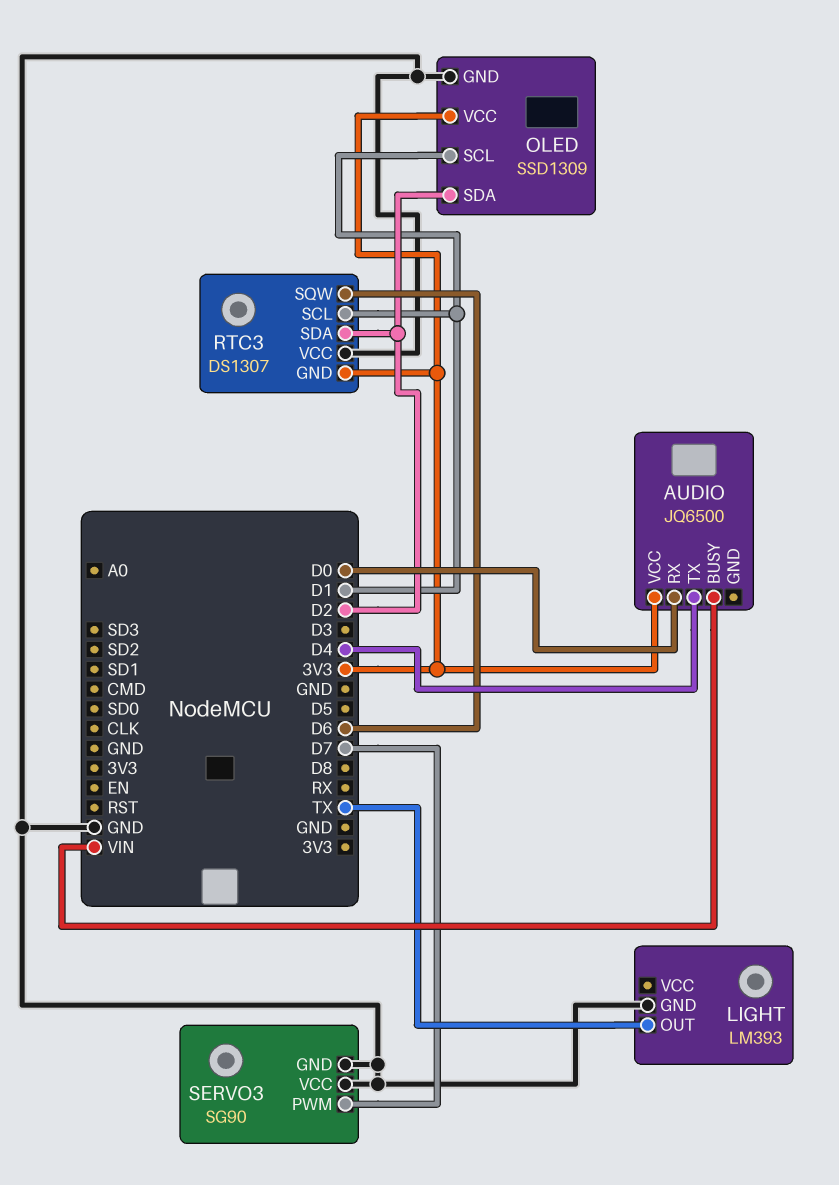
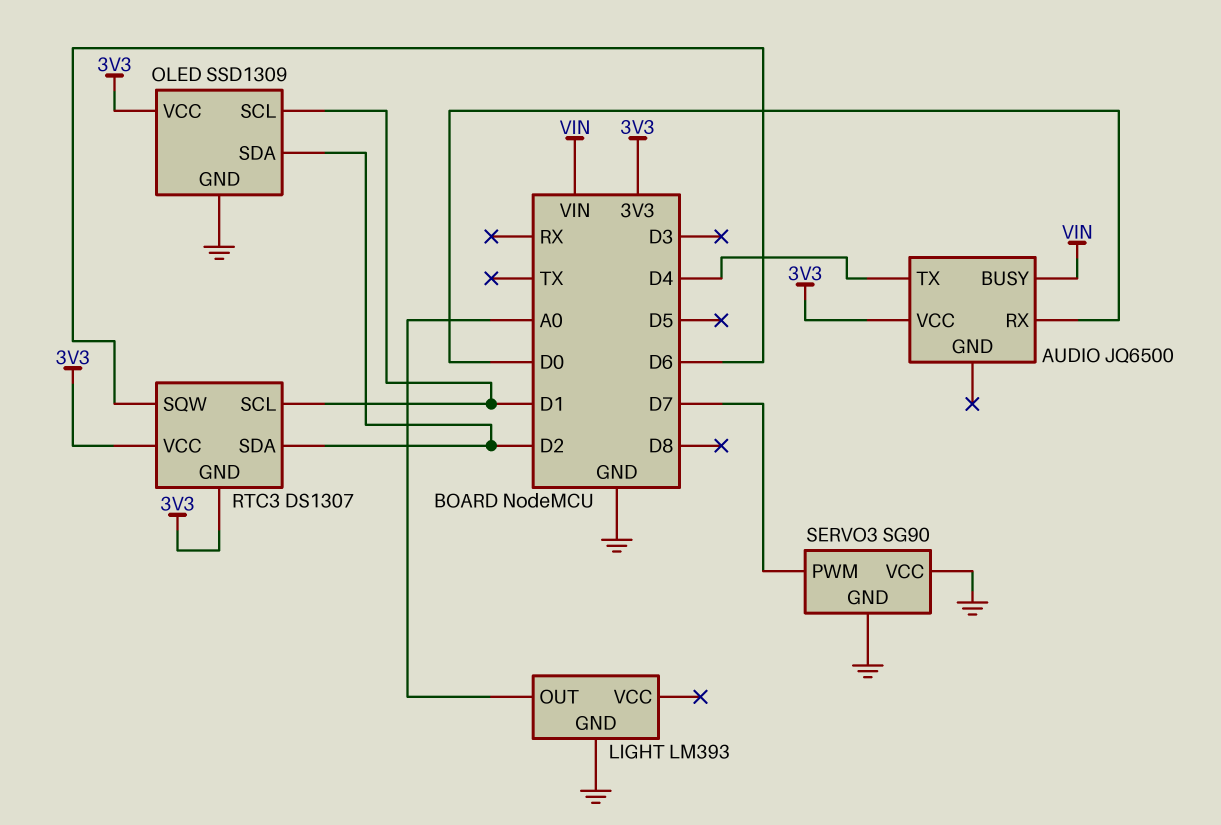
LIGHT pin OUT: TX -> A0
RTC3 pin VCC: GND -> 3V3

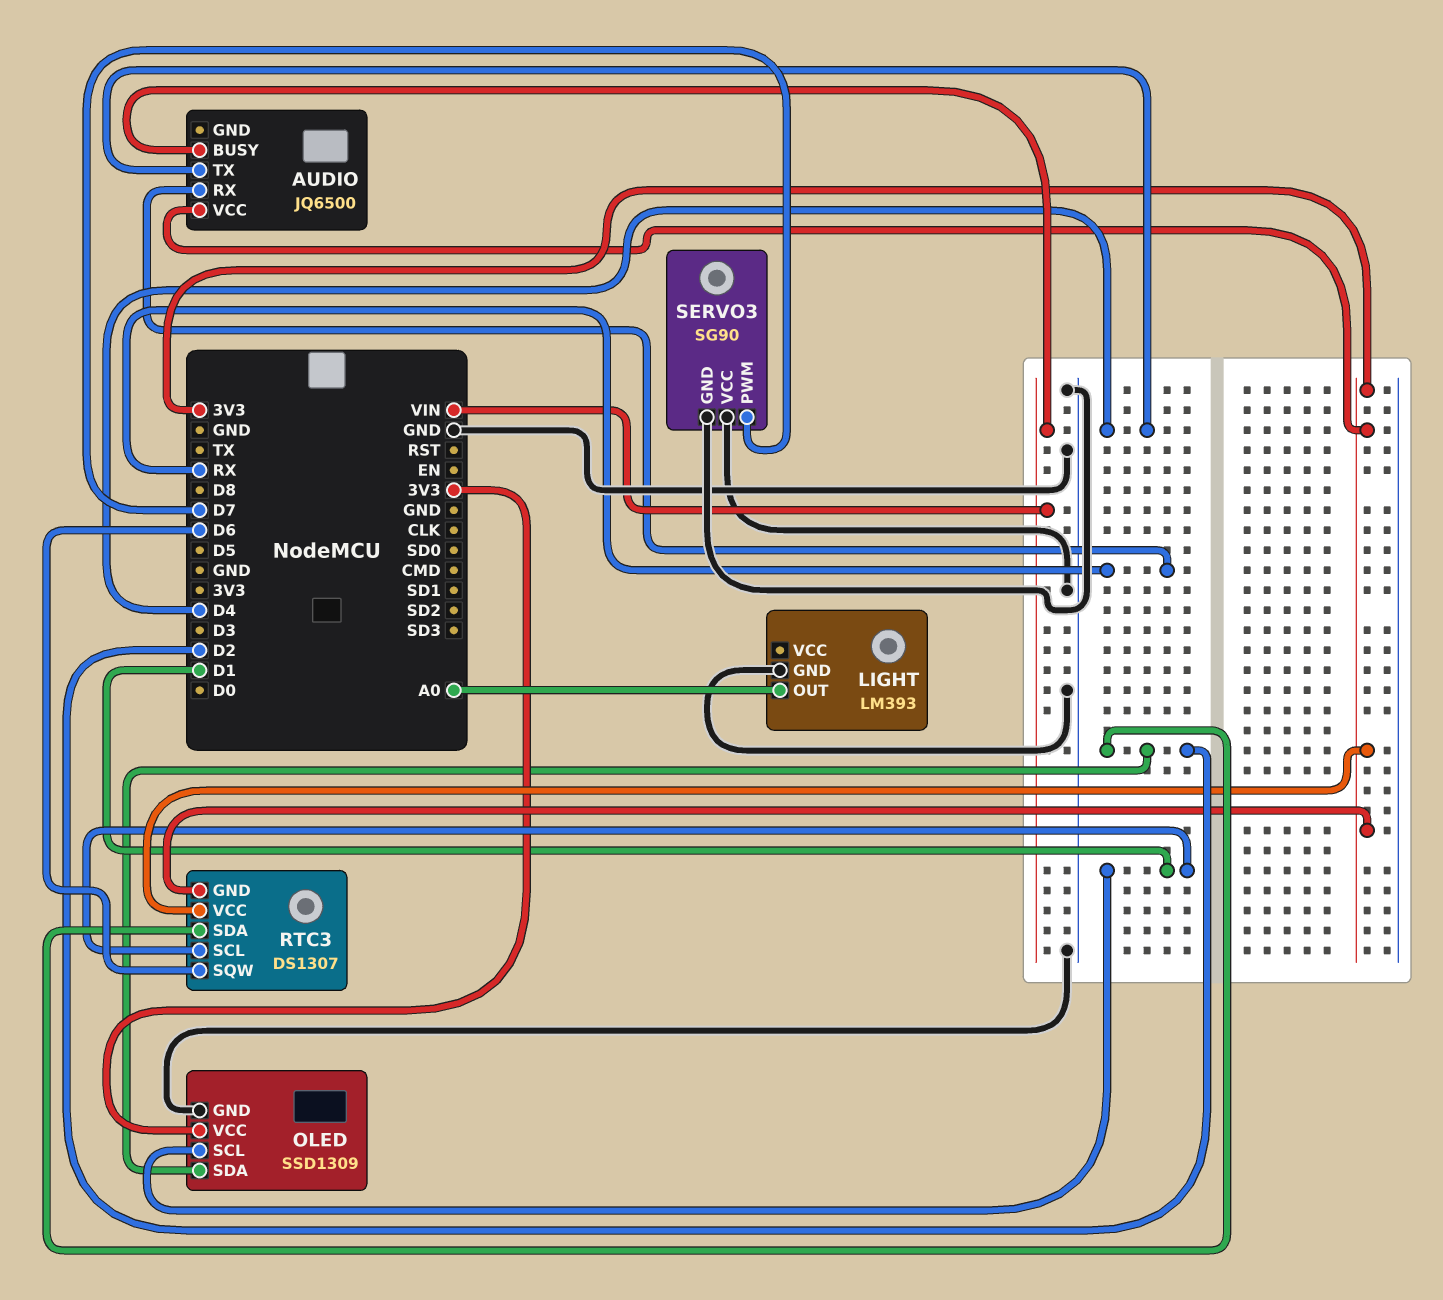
AUDIO pin RX: D0 -> RX

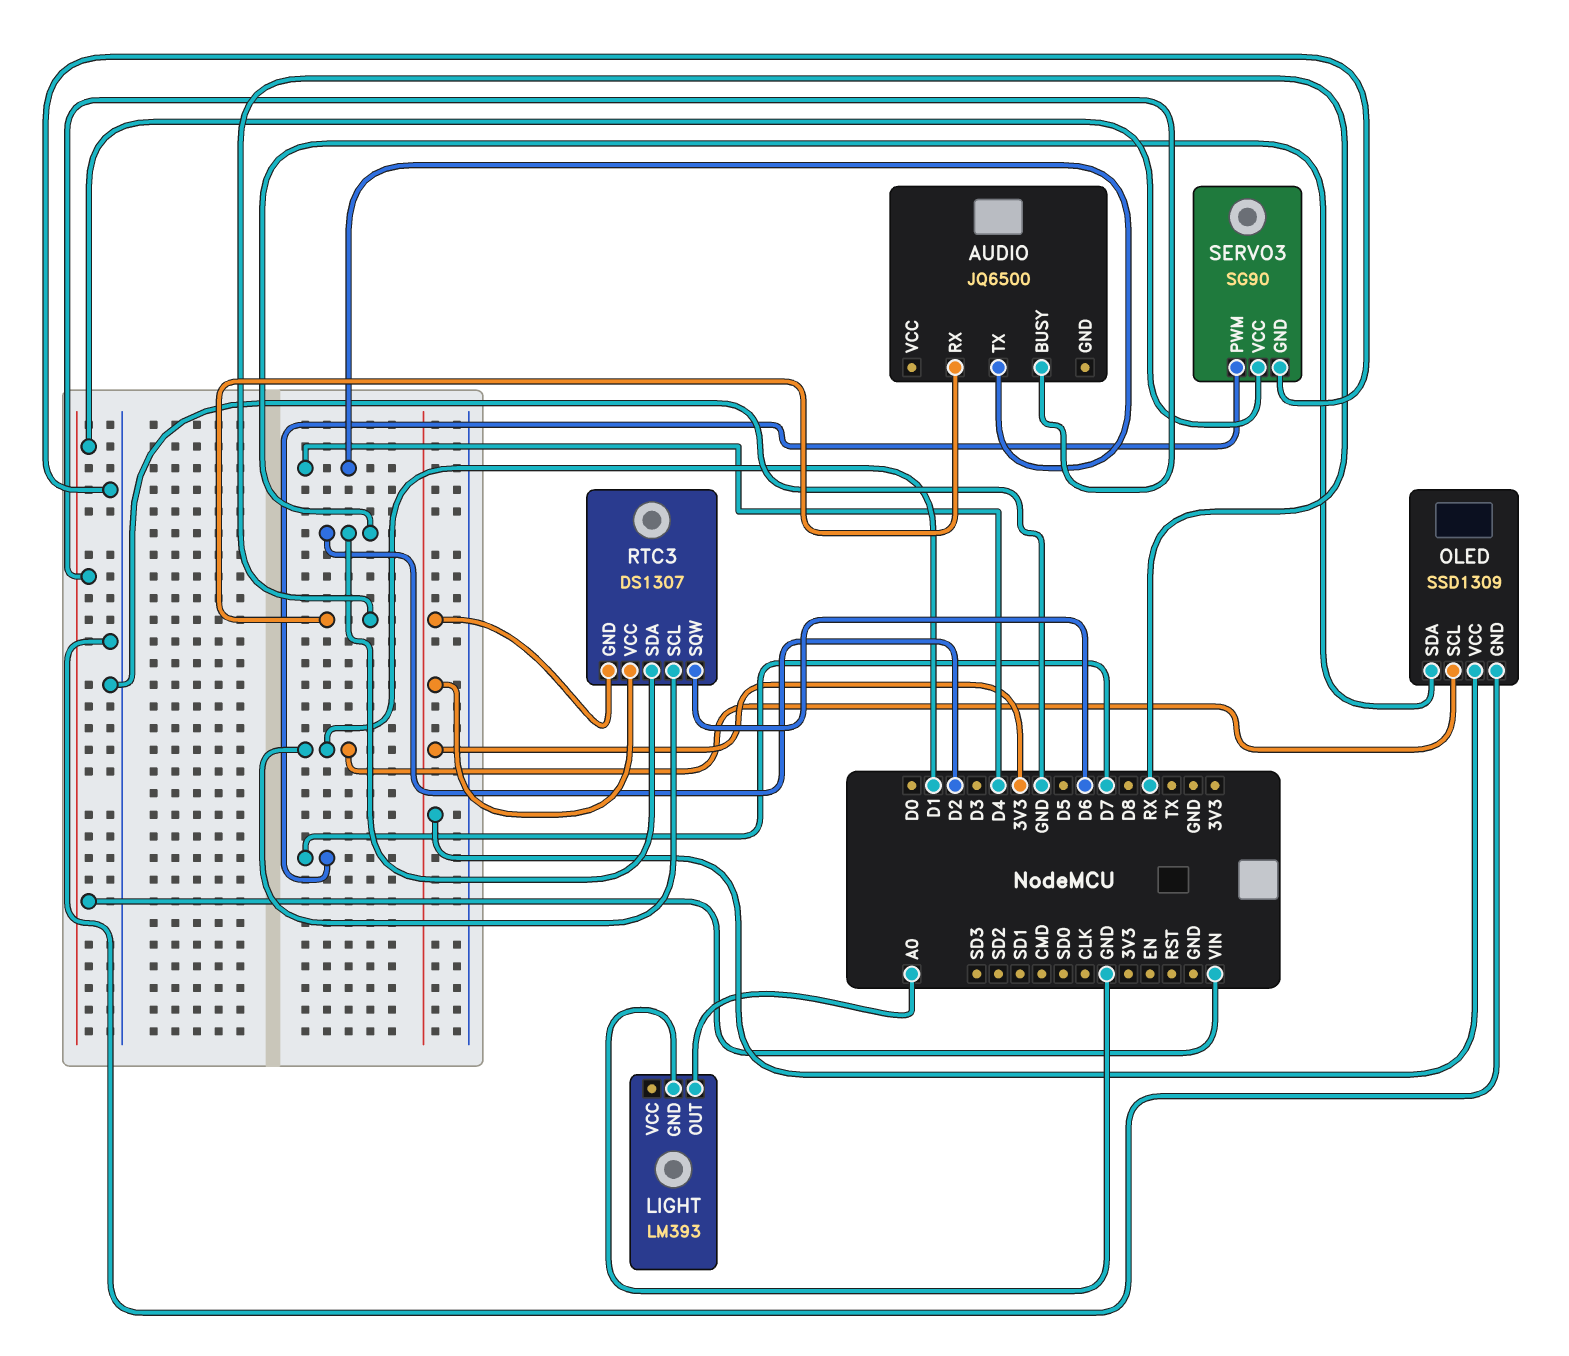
AUDIO pin VCC: 3V3 -> none
SERVO3 pin VCC: GND -> VIN

